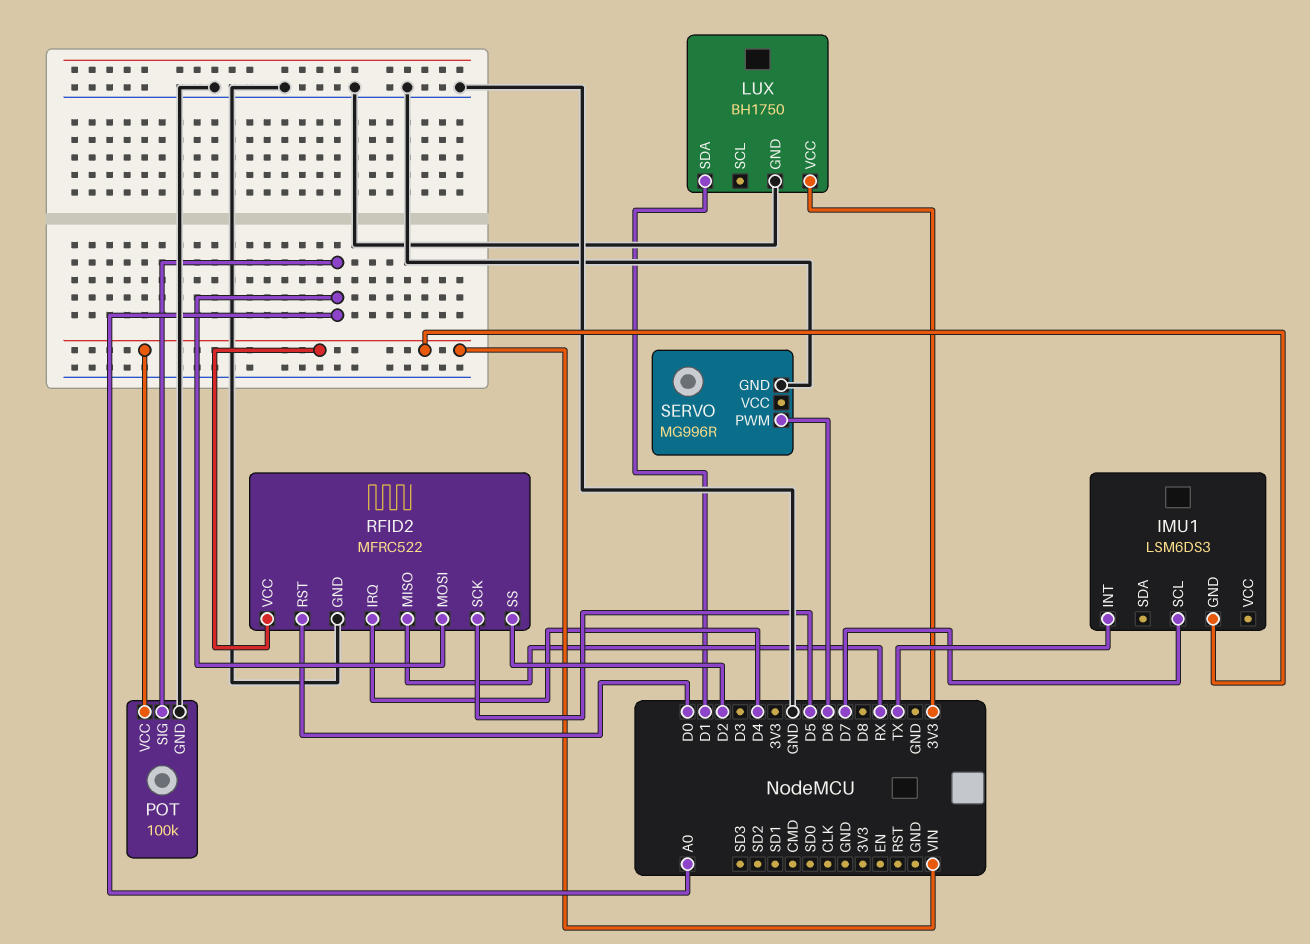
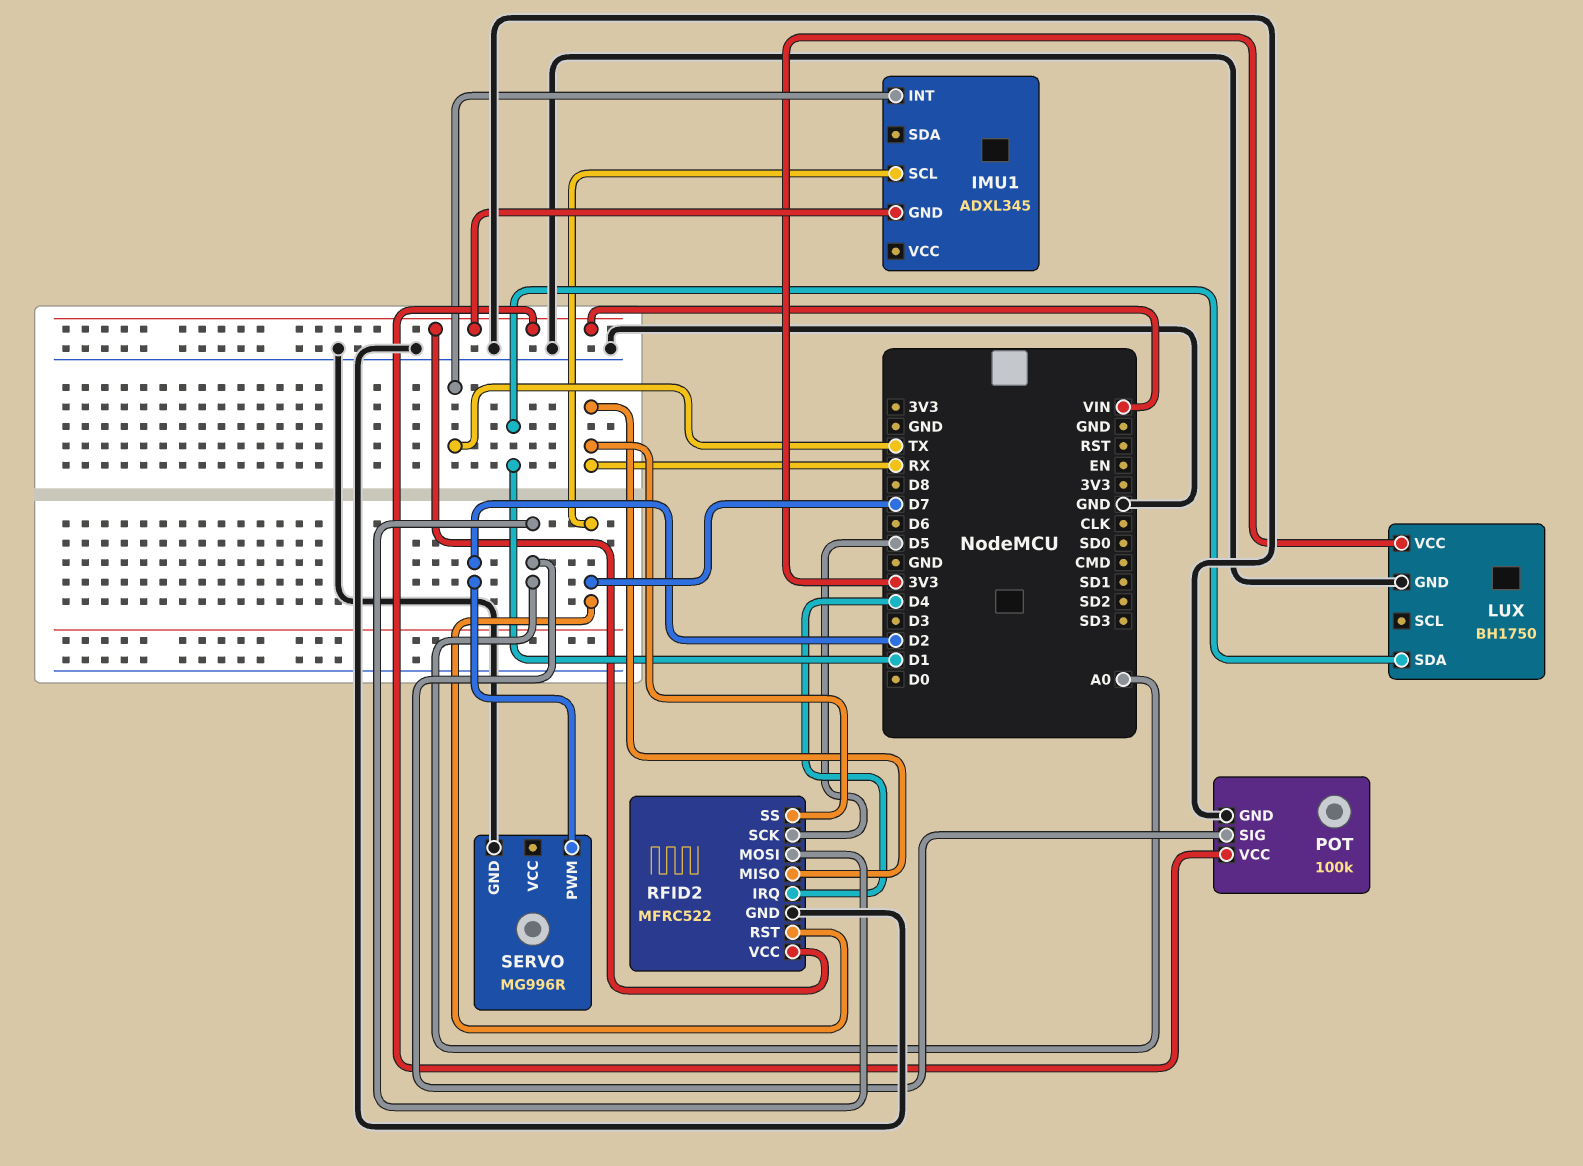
IMU1: LSM6DS3 -> ADXL345
RFID2 pin RST: D0 -> D7
RFID2 pin SS: D2 -> RX
SERVO pin PWM: D6 -> D2

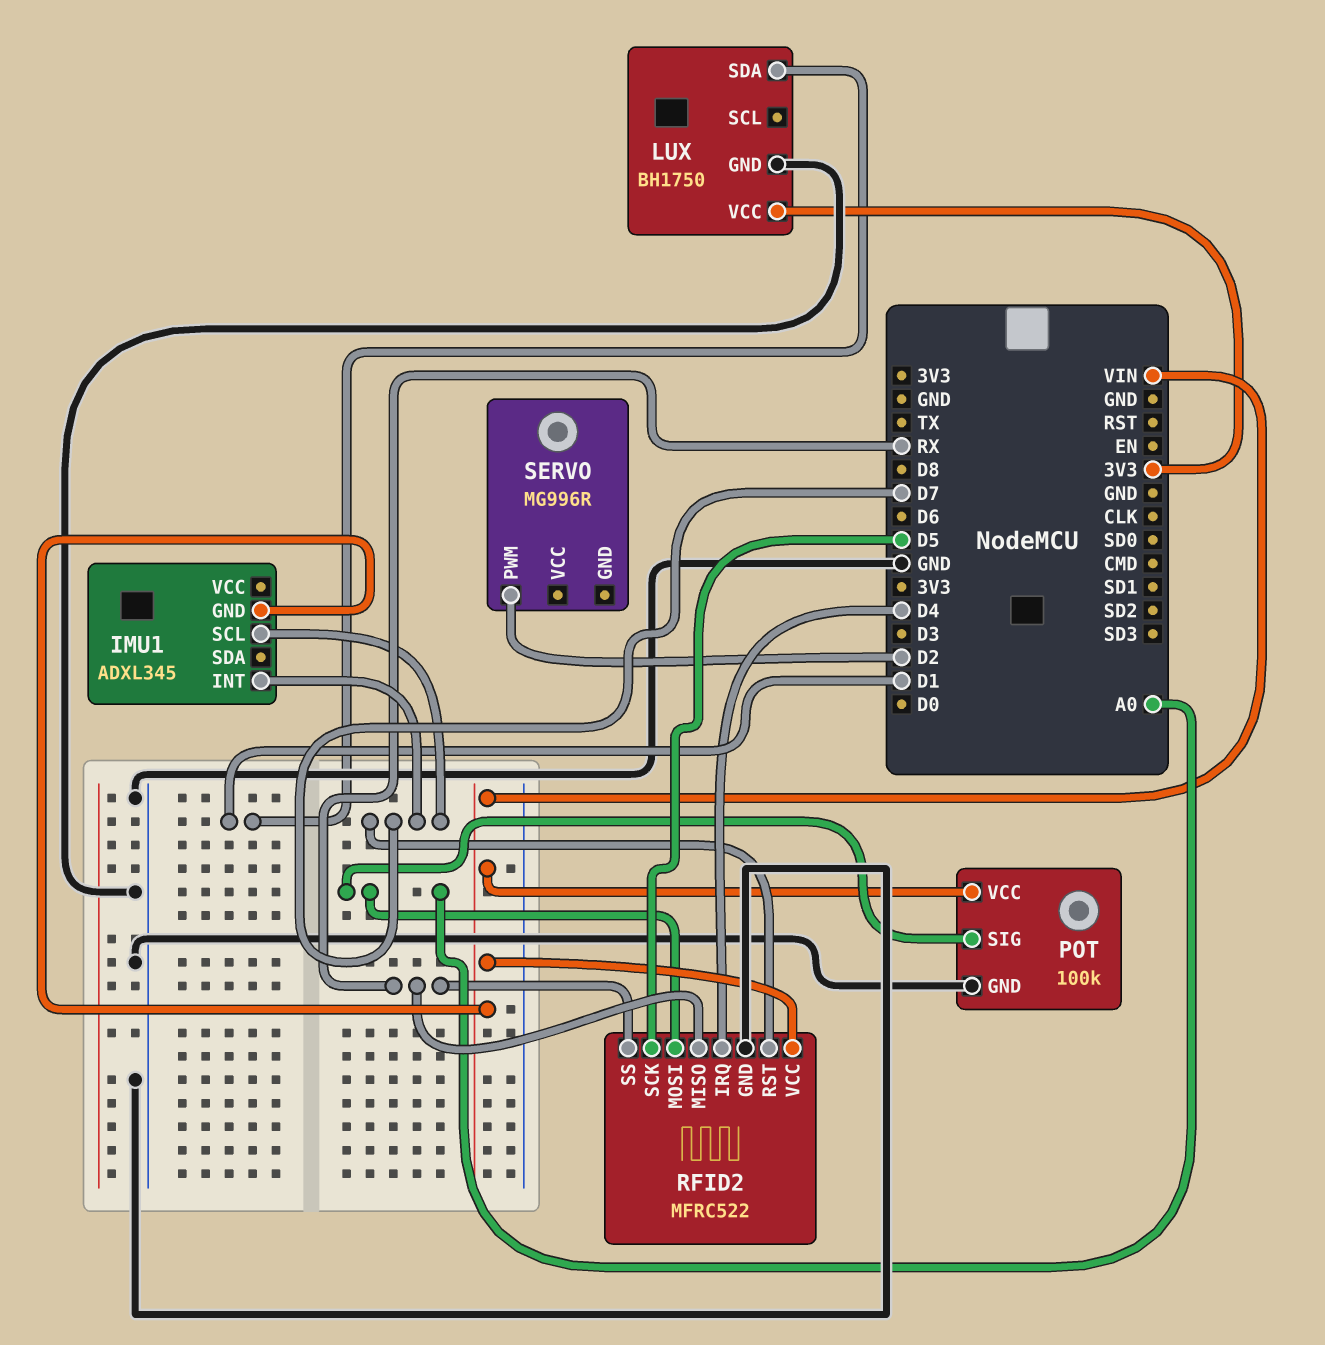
IMU1 pin INT: TX -> D7
SERVO pin GND: GND -> none

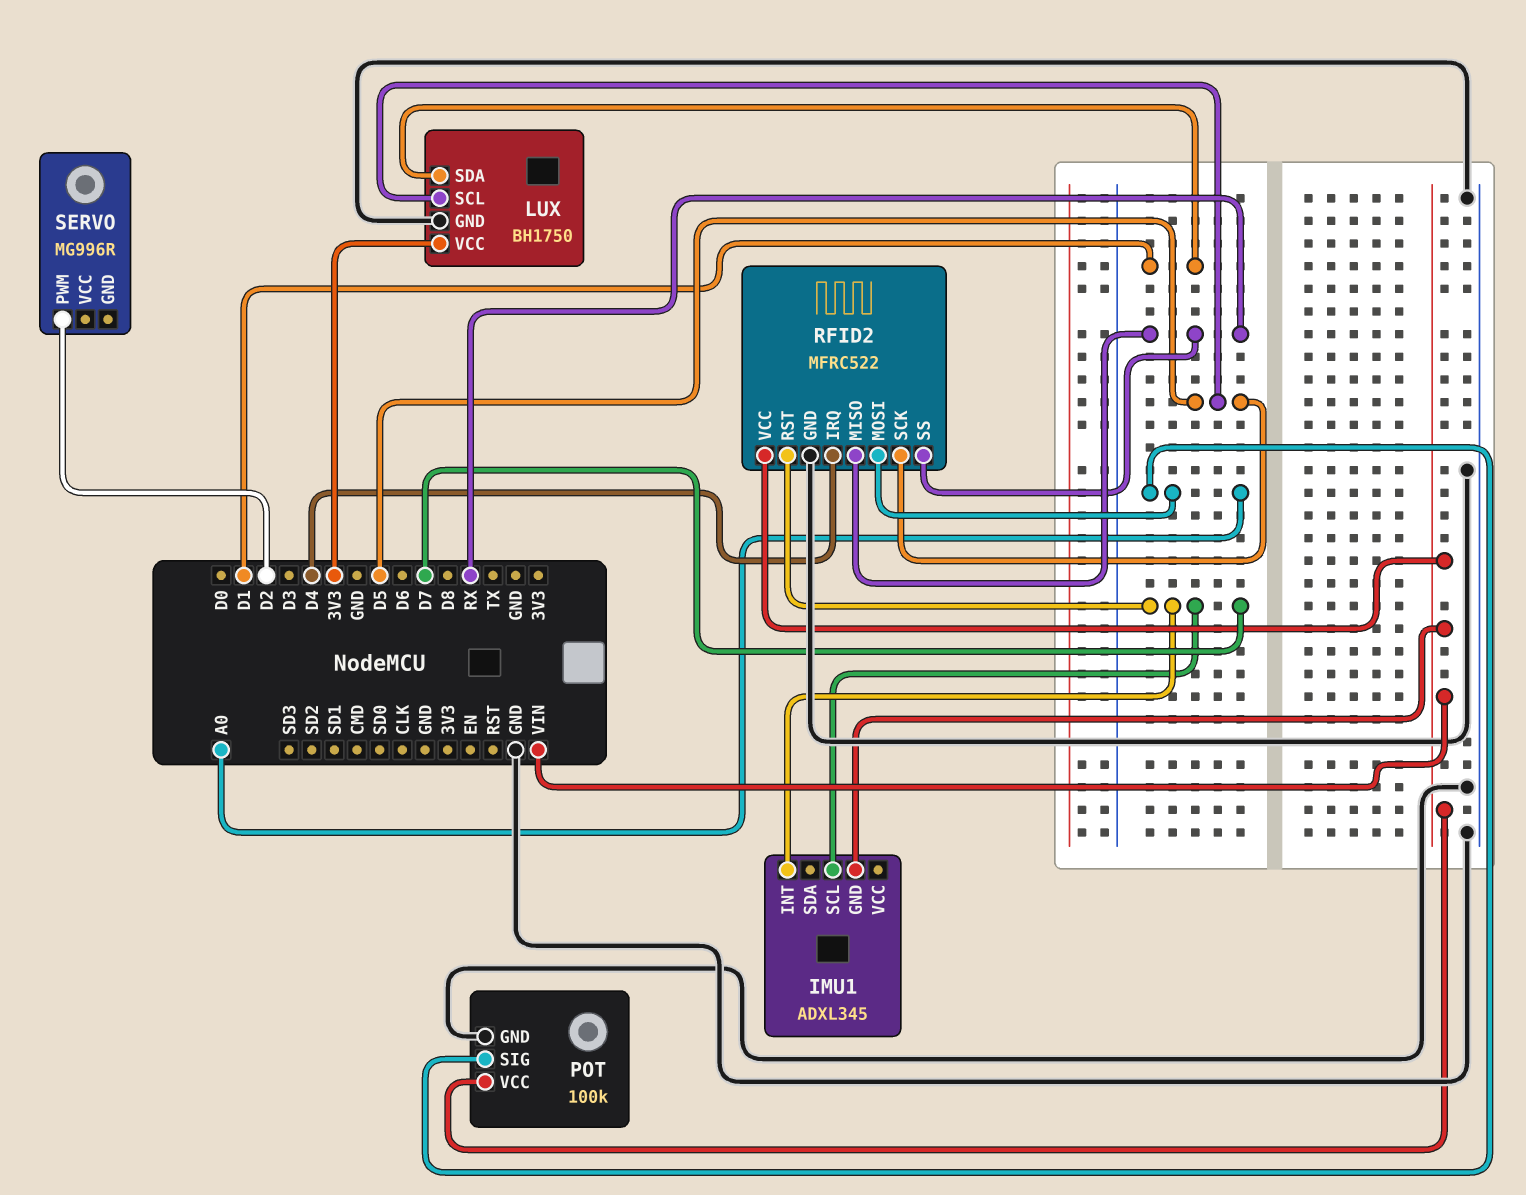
LUX pin SCL: none -> D5

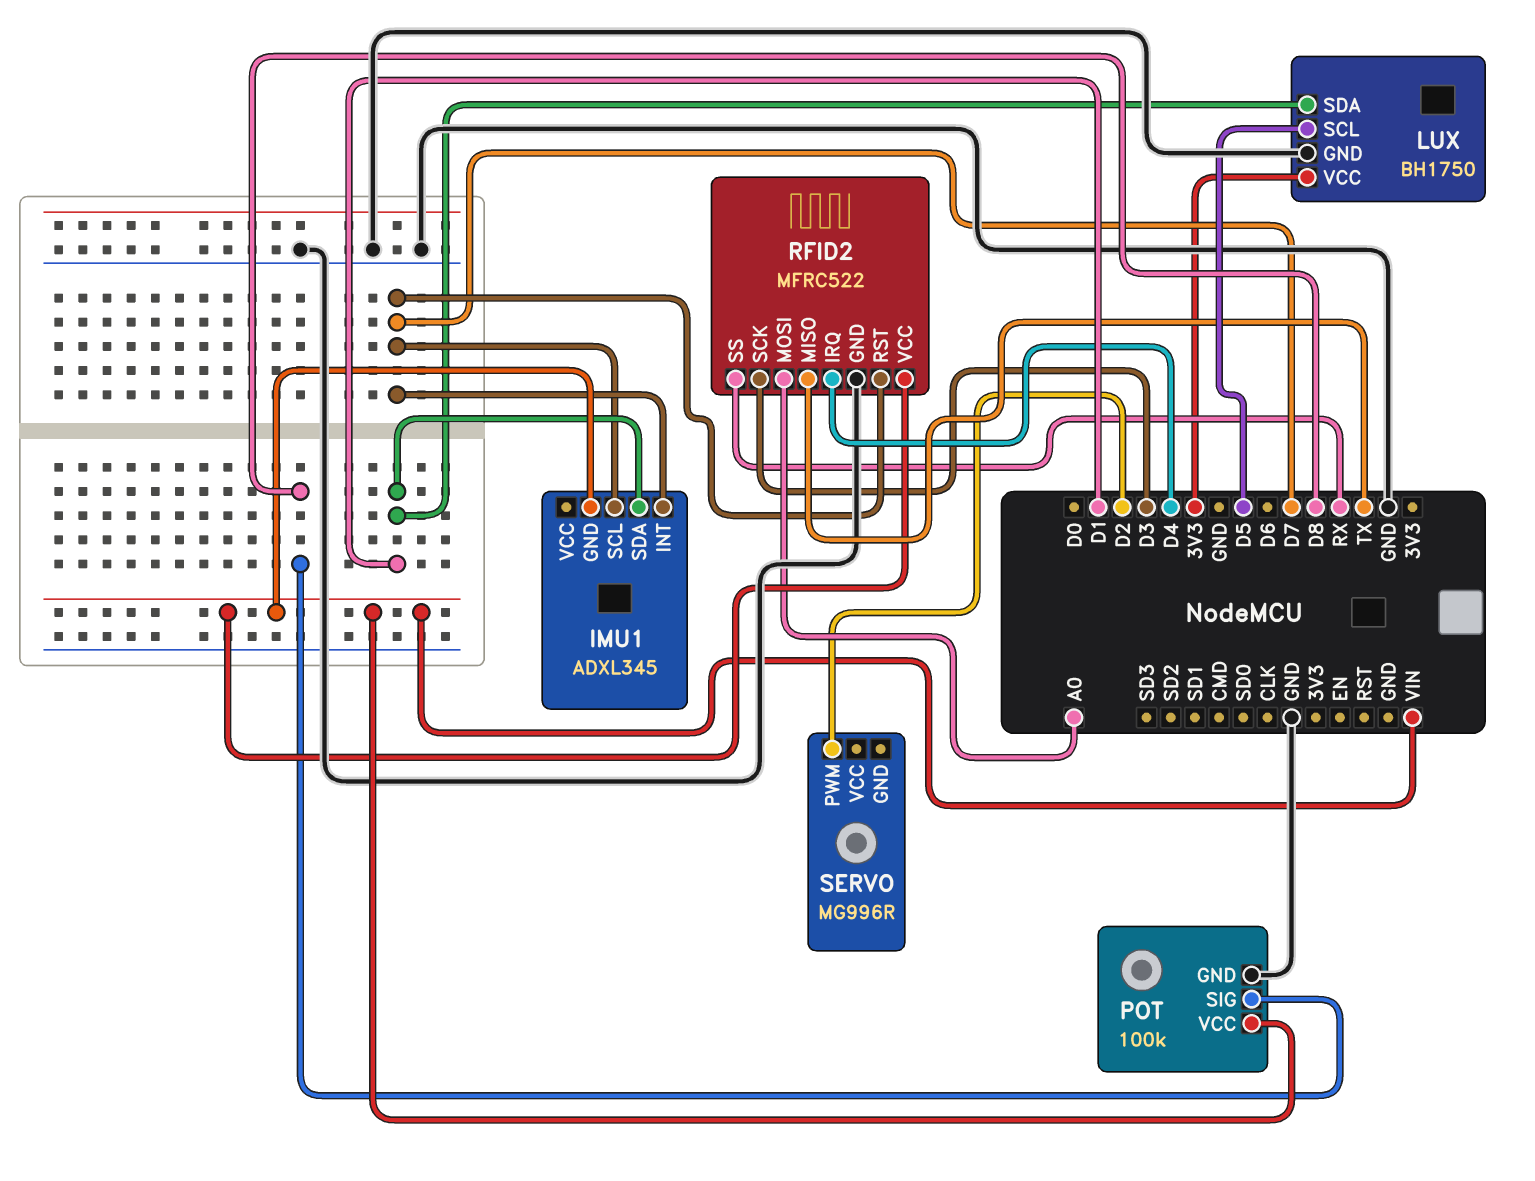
IMU1 pin SDA: none -> D1
POT pin SIG: A0 -> D8
RFID2 pin MISO: RX -> TX
RFID2 pin SCK: D5 -> D3

